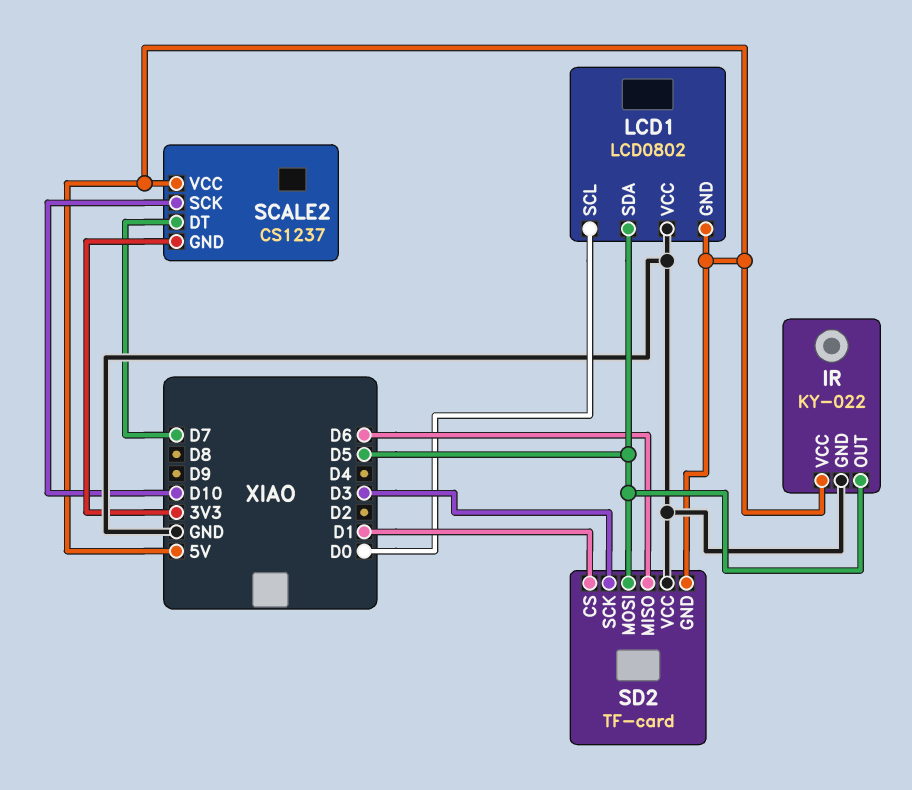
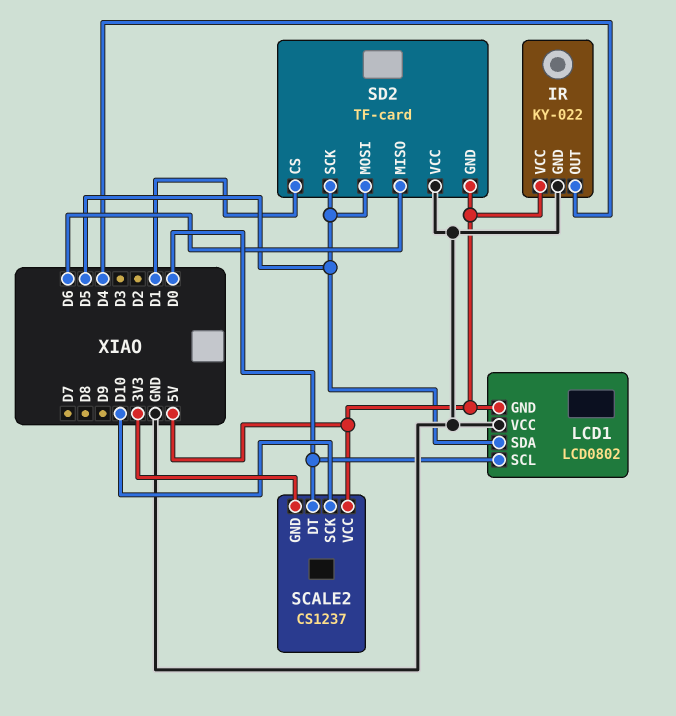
IR pin OUT: D5 -> D4
SCALE2 pin DT: D7 -> D0
SD2 pin SCK: D3 -> D5

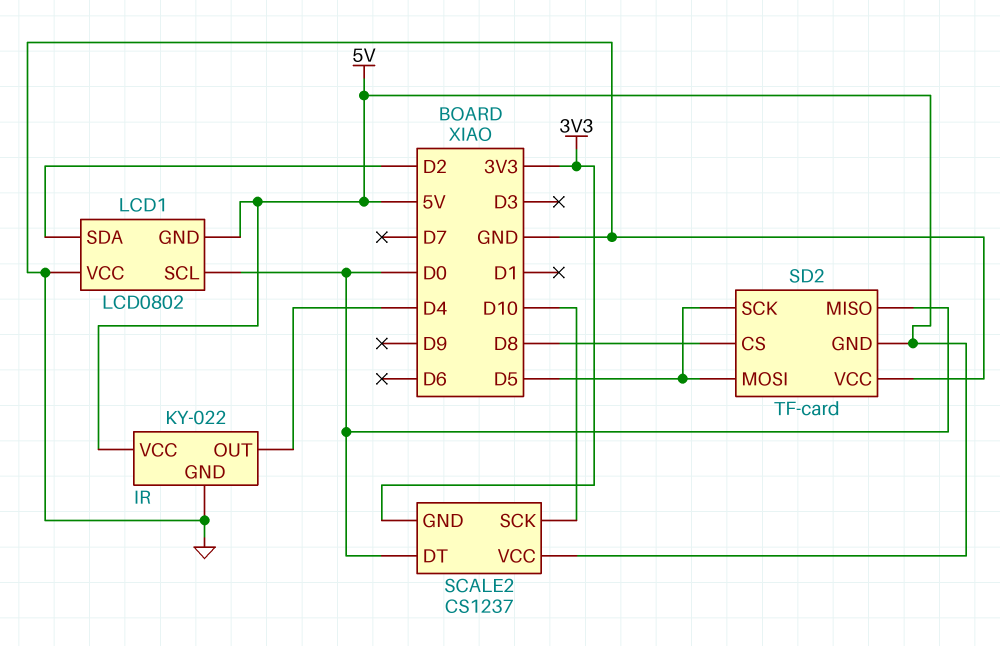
LCD1 pin SDA: D5 -> D2
SD2 pin CS: D1 -> D8
SD2 pin MISO: D6 -> D0

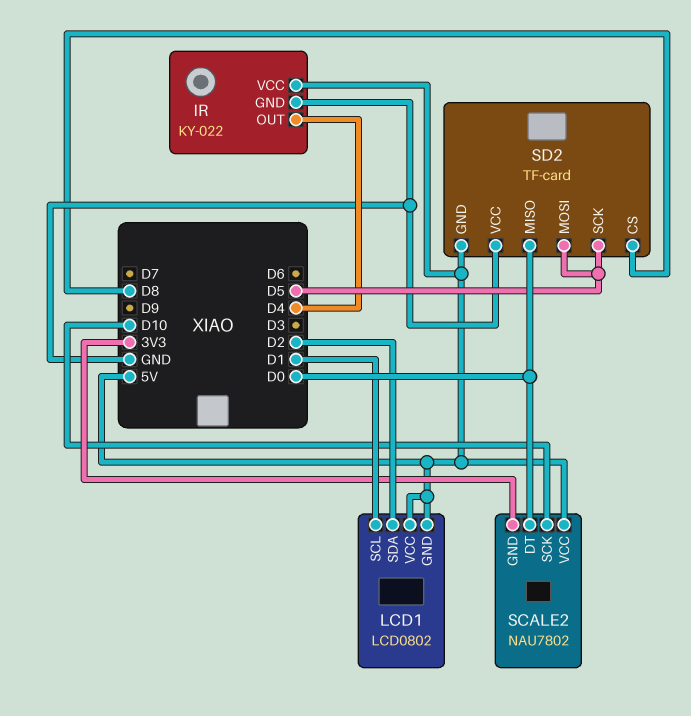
LCD1 pin SCL: D0 -> D1
LCD1 pin VCC: GND -> 5V
SCALE2: CS1237 -> NAU7802

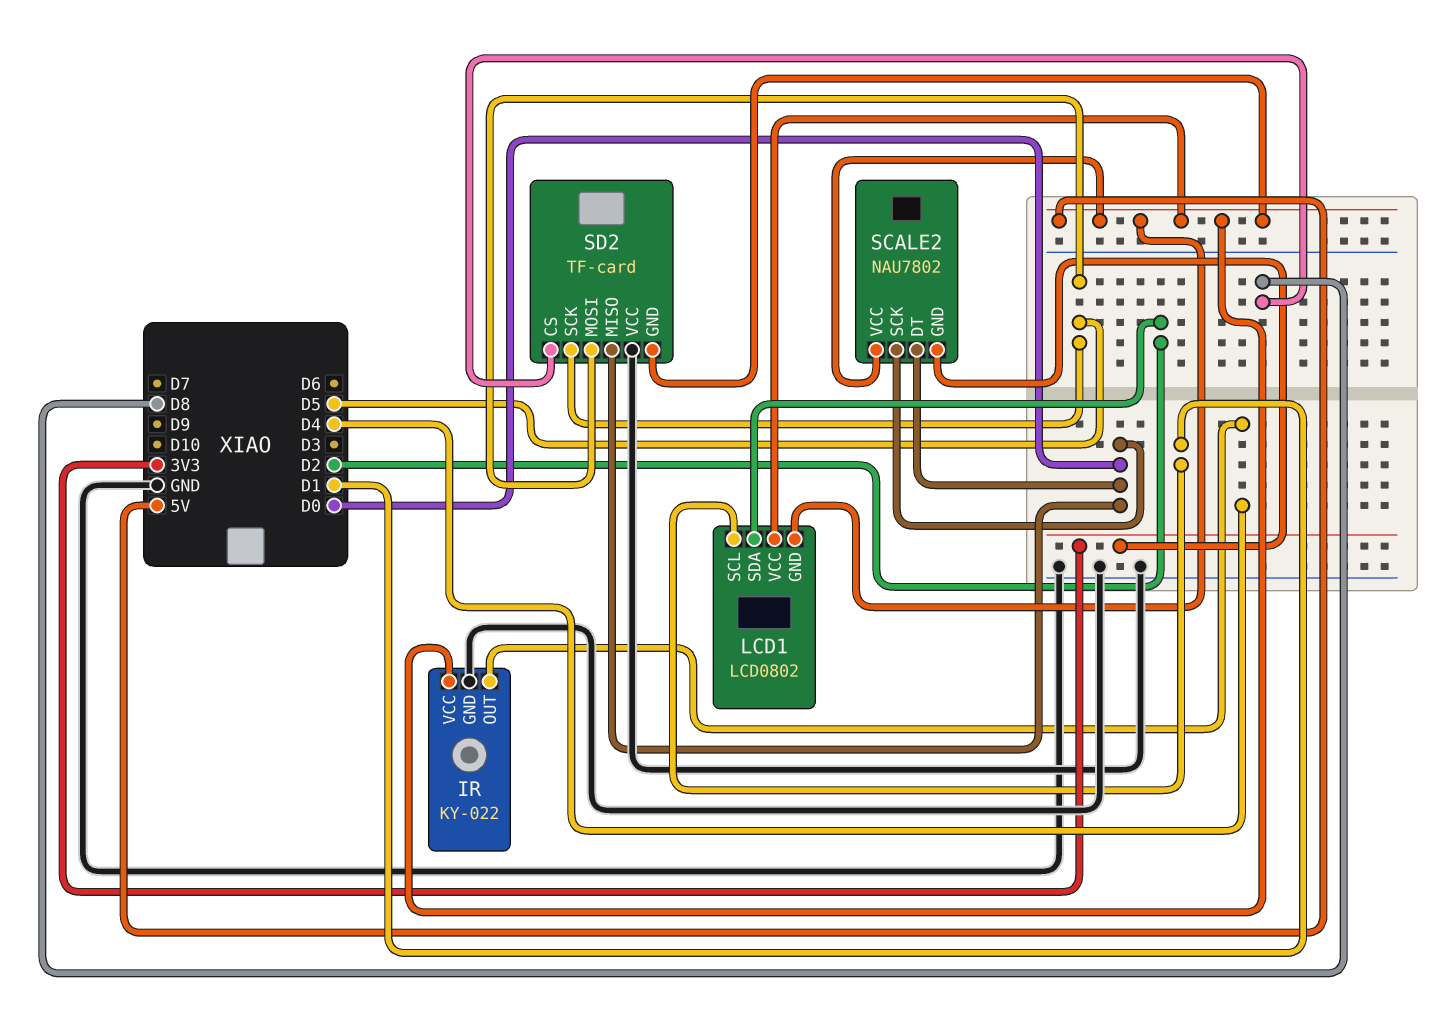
SCALE2 pin SCK: D10 -> D0

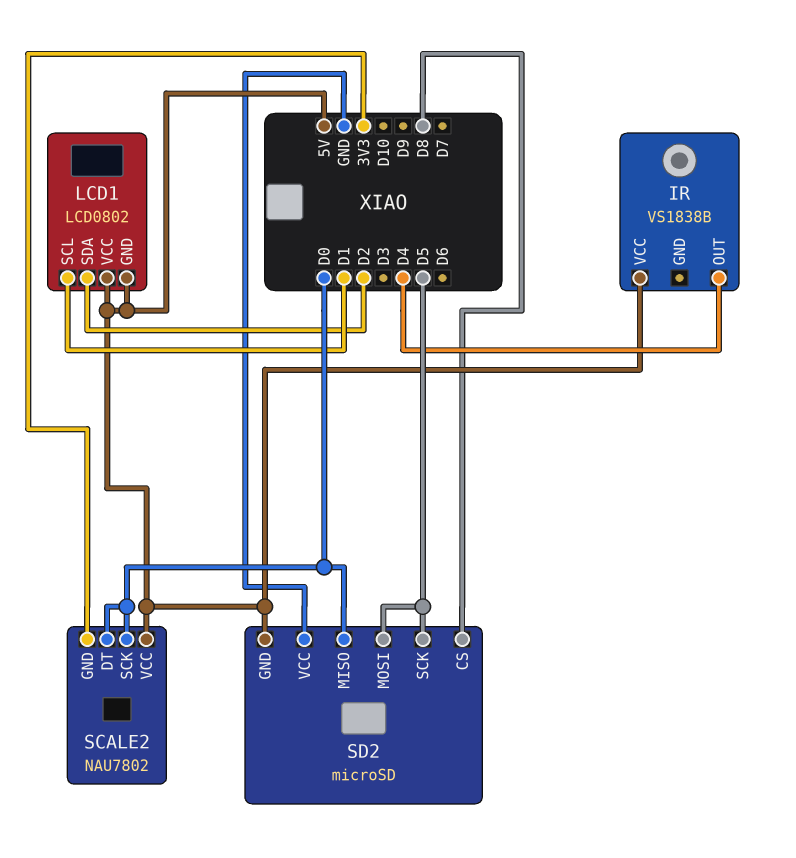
IR: KY-022 -> VS1838B
IR pin GND: GND -> none
SD2: TF-card -> microSD

